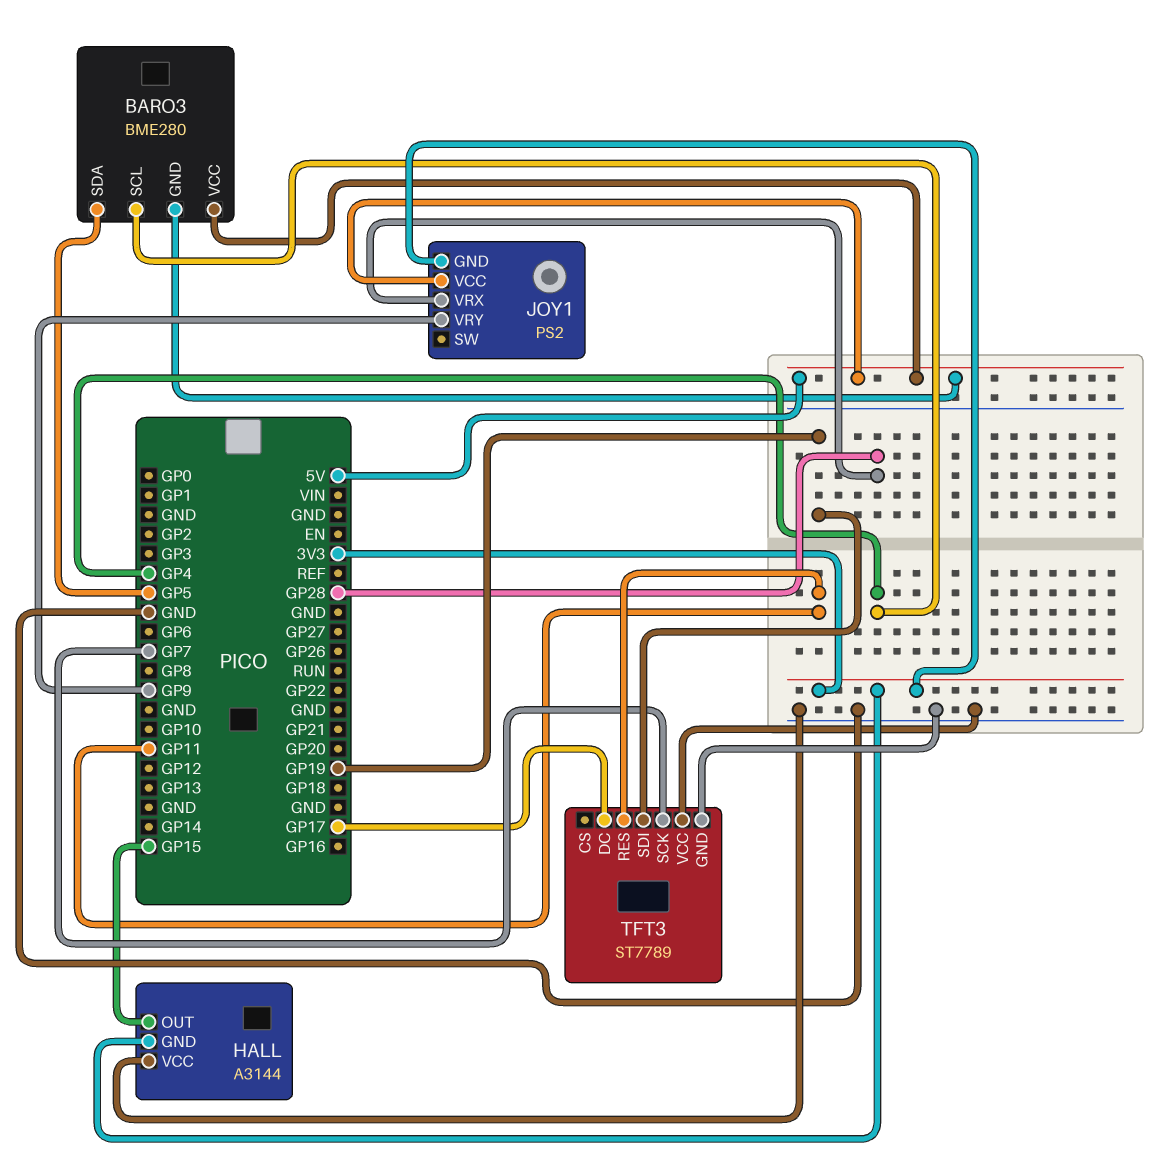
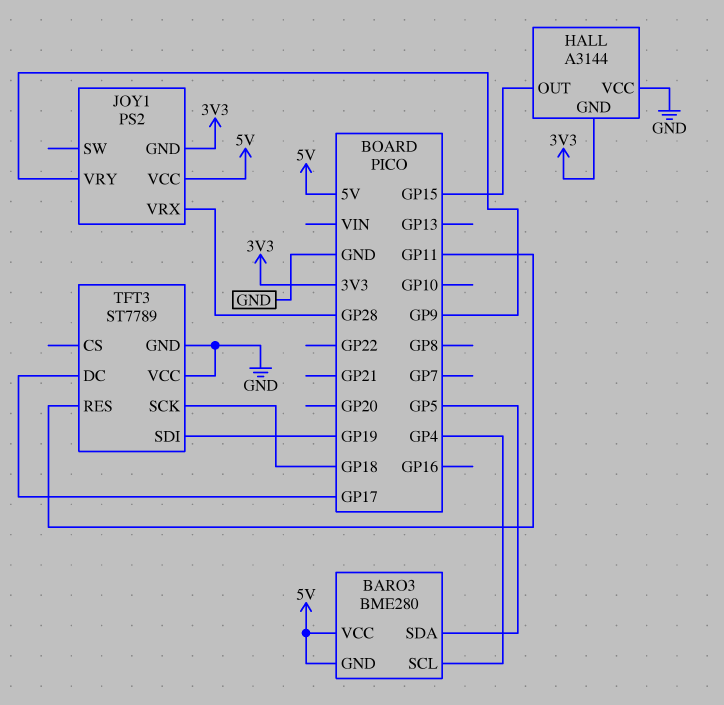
TFT3 pin SCK: GP7 -> GP18

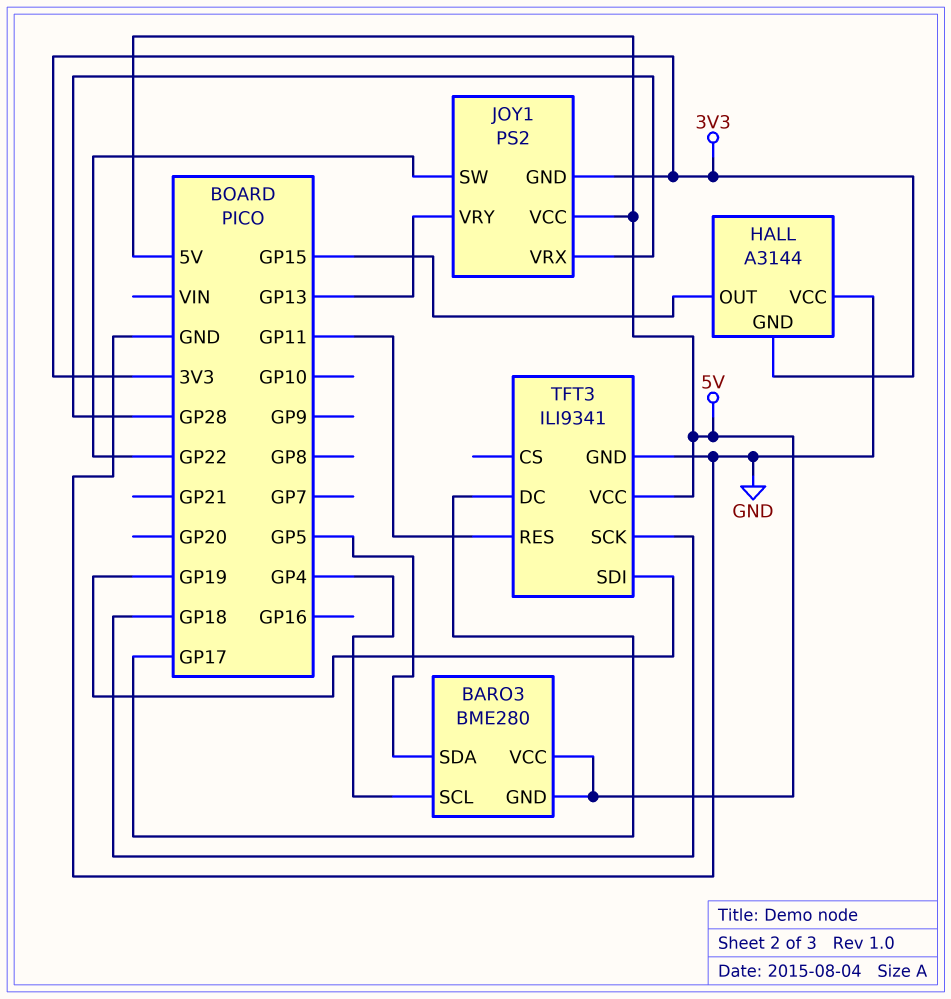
JOY1 pin SW: none -> GP22
JOY1 pin VRY: GP9 -> GP13
TFT3: ST7789 -> ILI9341
TFT3 pin VCC: GND -> 5V

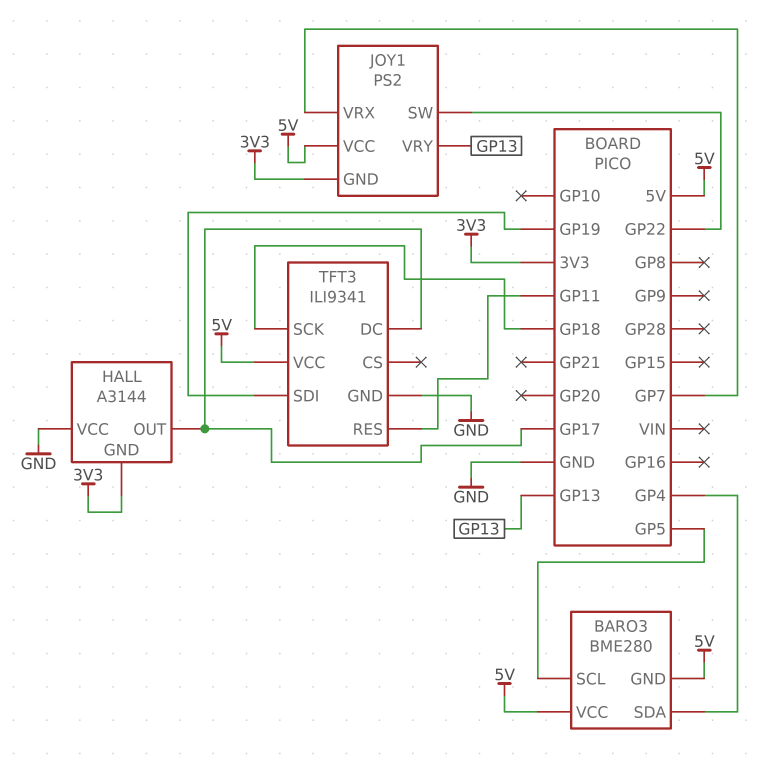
BARO3 pin SCL: GP4 -> GP5
BARO3 pin SDA: GP5 -> GP4
HALL pin OUT: GP15 -> GP17
JOY1 pin VRX: GP28 -> GP7

